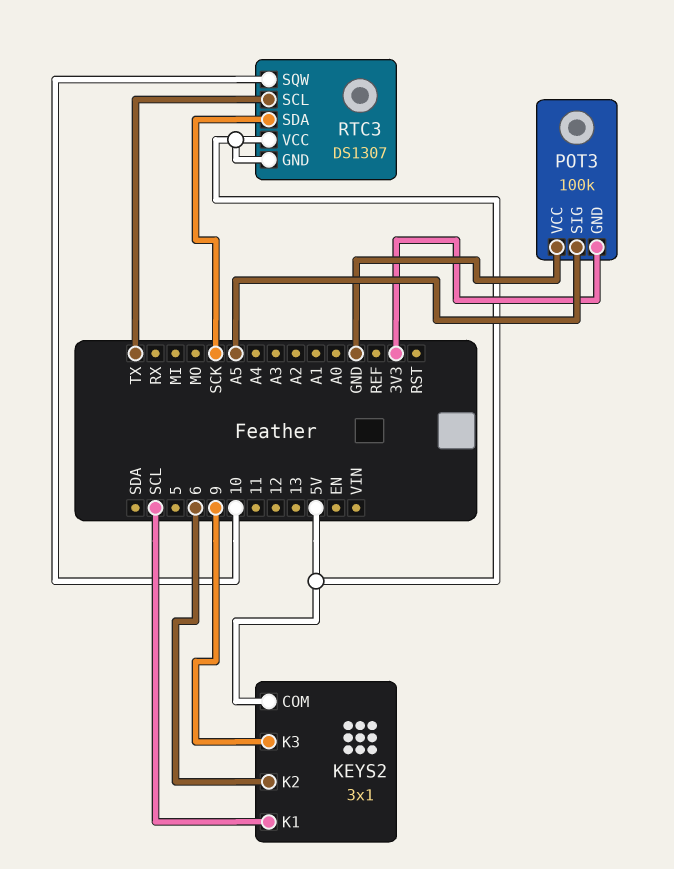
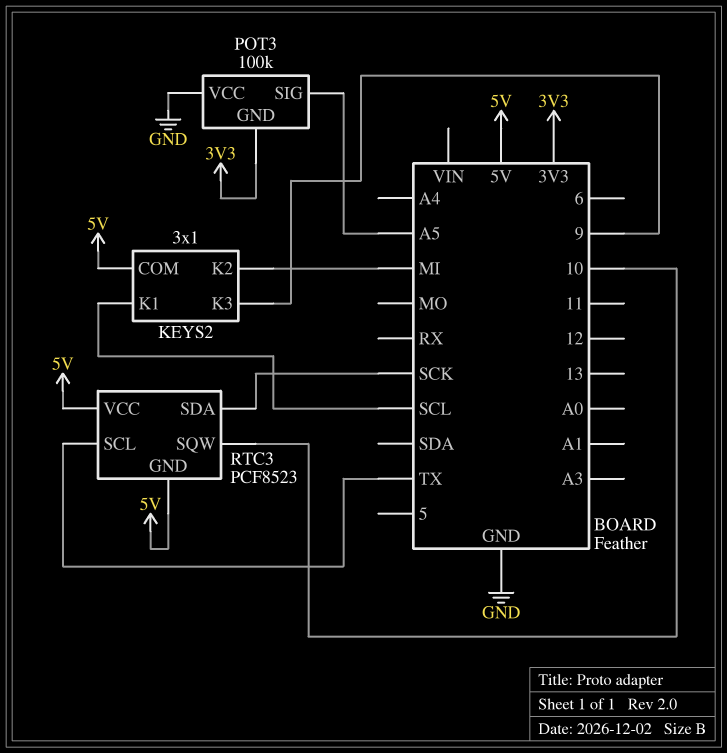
KEYS2 pin K2: 6 -> MI
RTC3: DS1307 -> PCF8523

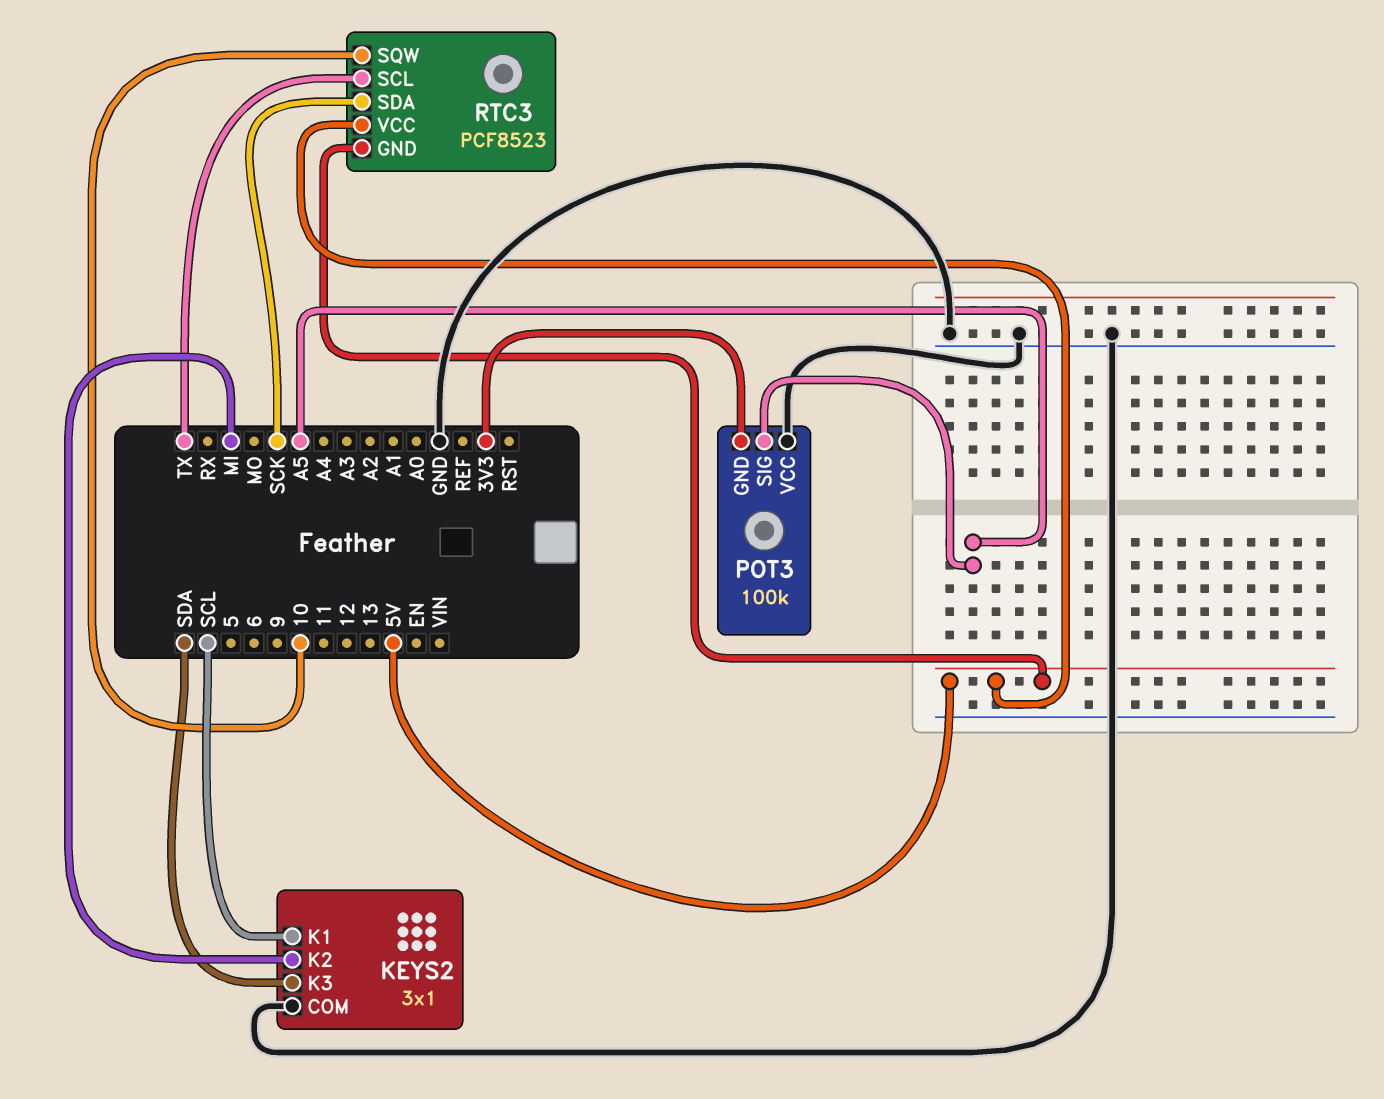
KEYS2 pin COM: 5V -> GND
KEYS2 pin K3: 9 -> SDA

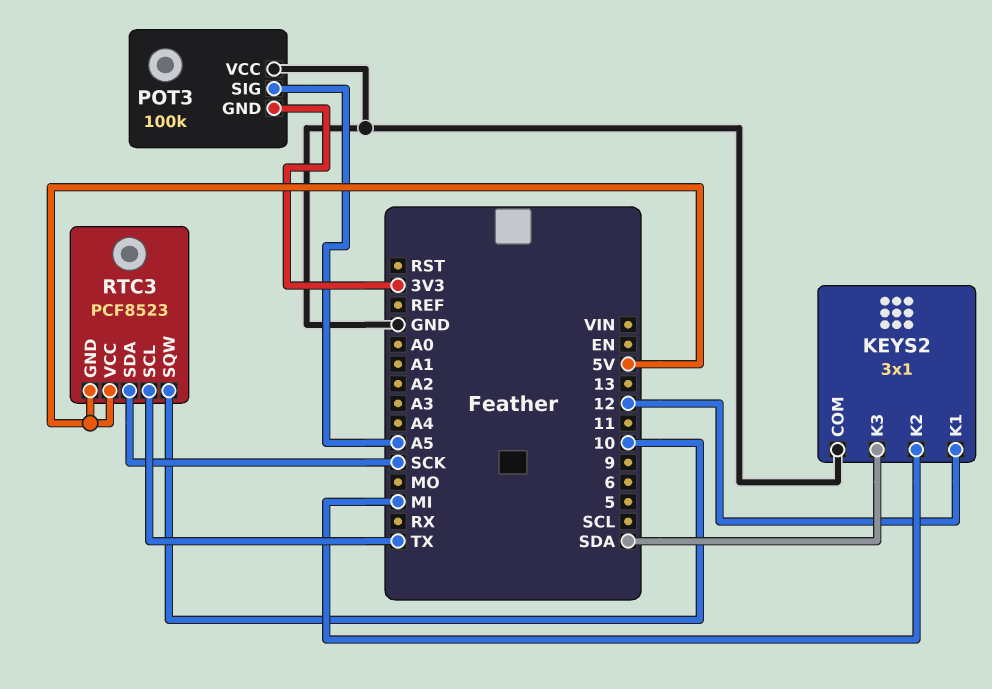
KEYS2 pin K1: SCL -> 12

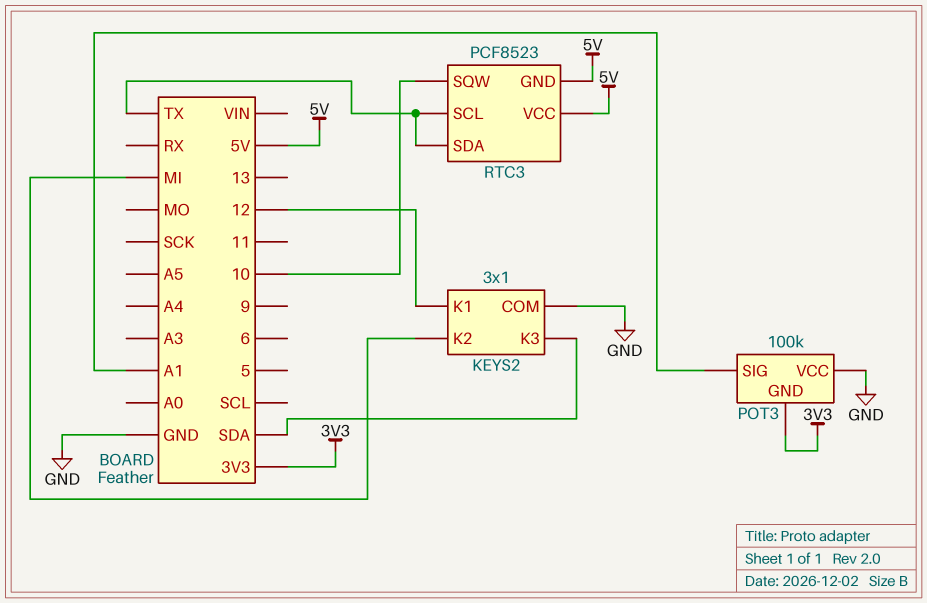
POT3 pin SIG: A5 -> A1
RTC3 pin SDA: SCK -> TX

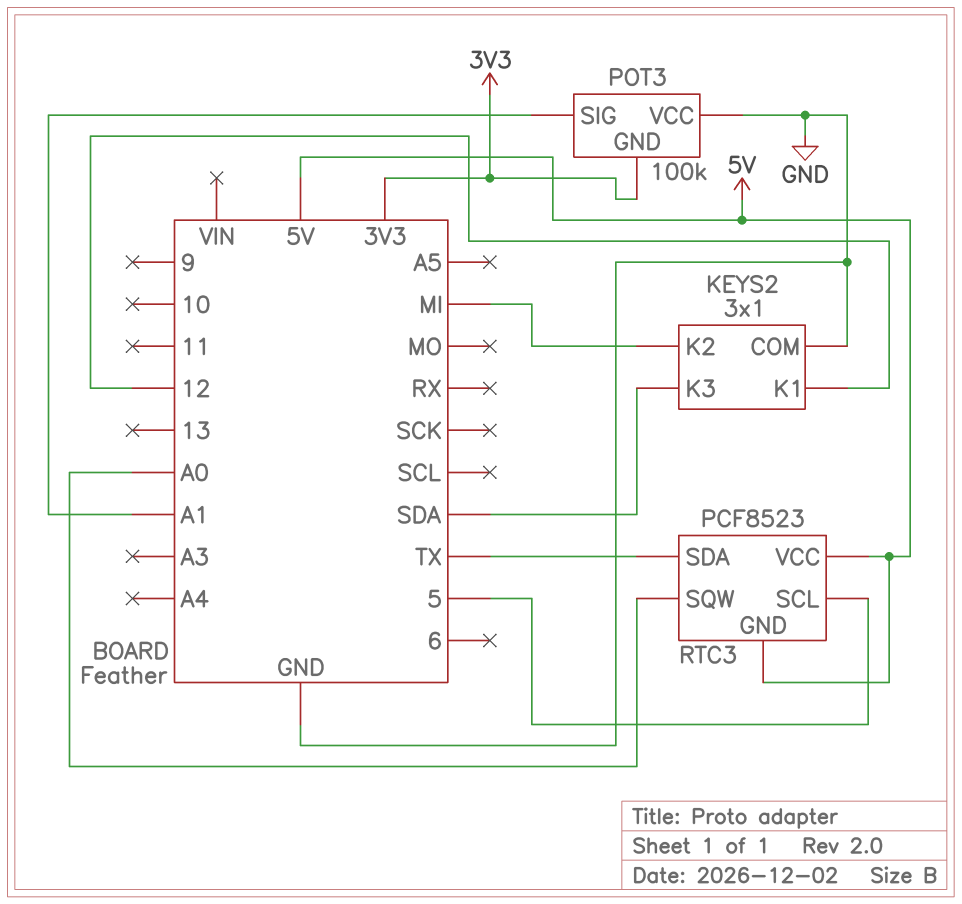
RTC3 pin SCL: TX -> 5
RTC3 pin SQW: 10 -> A0

